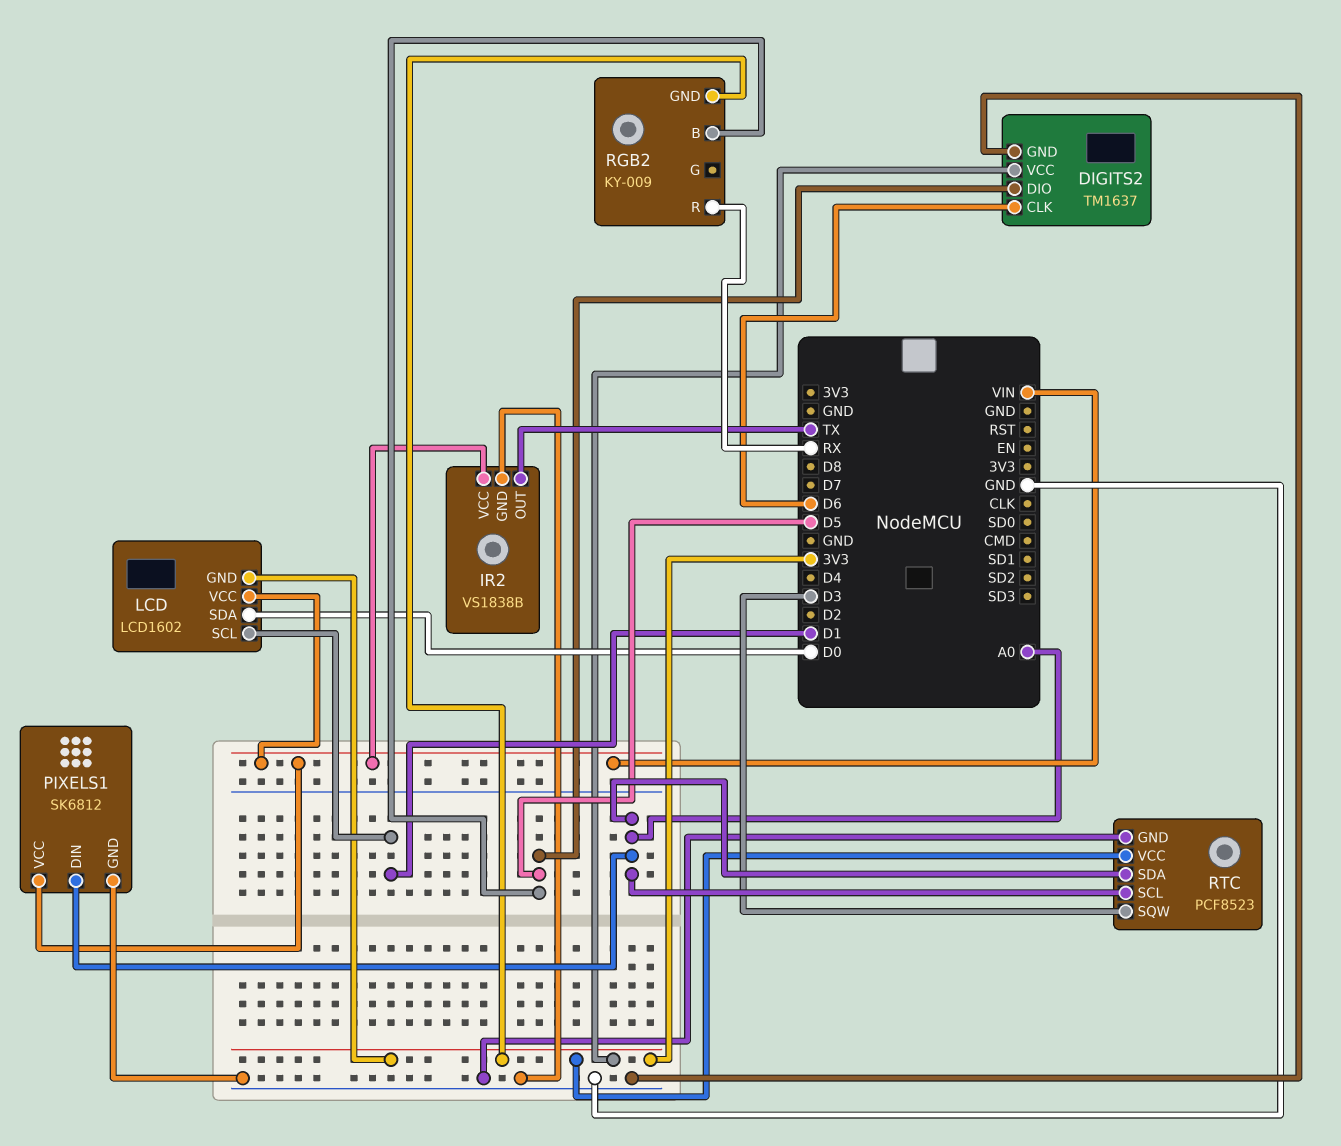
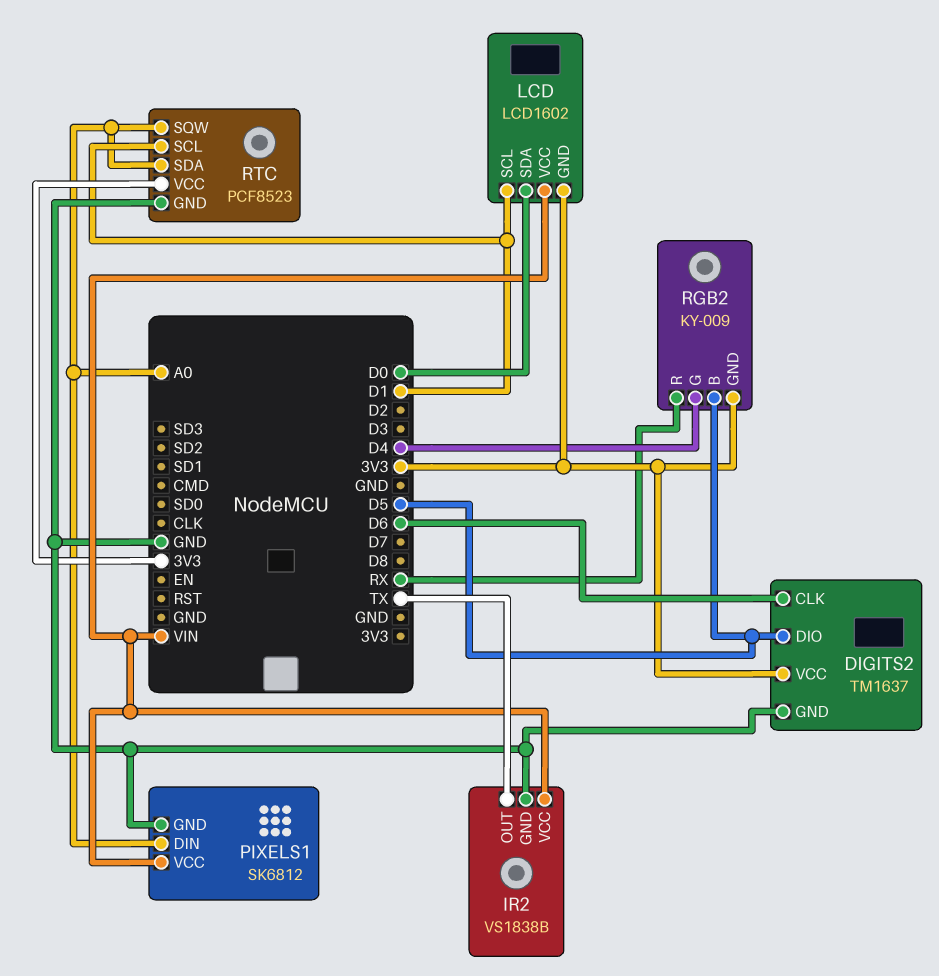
RGB2 pin G: none -> D4
RTC pin SCL: A0 -> D1
RTC pin SQW: D3 -> A0

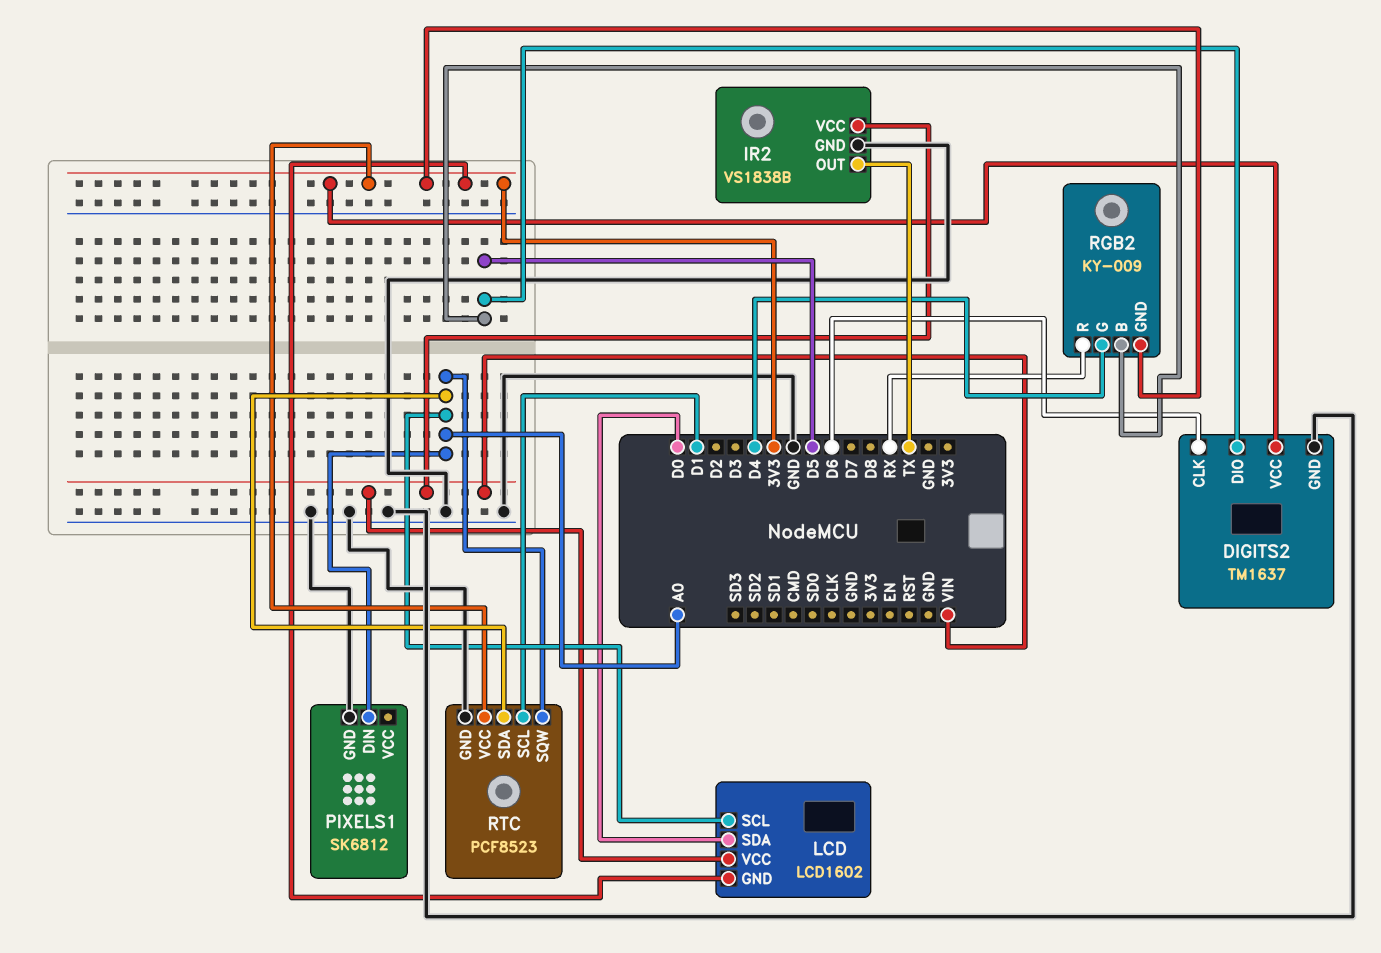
LCD pin SCL: D1 -> A0
PIXELS1 pin VCC: VIN -> none

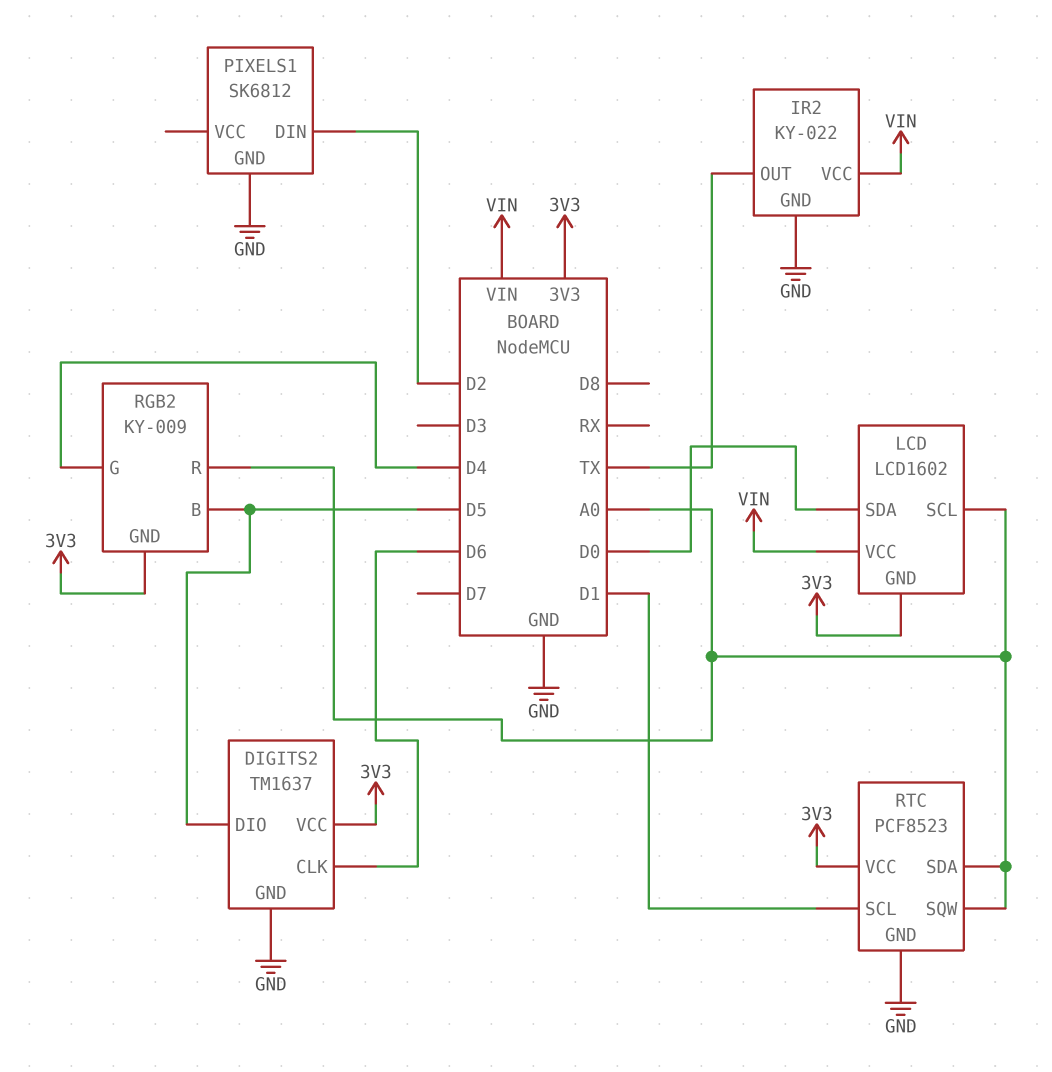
IR2: VS1838B -> KY-022
PIXELS1 pin DIN: A0 -> D2
RGB2 pin R: RX -> A0

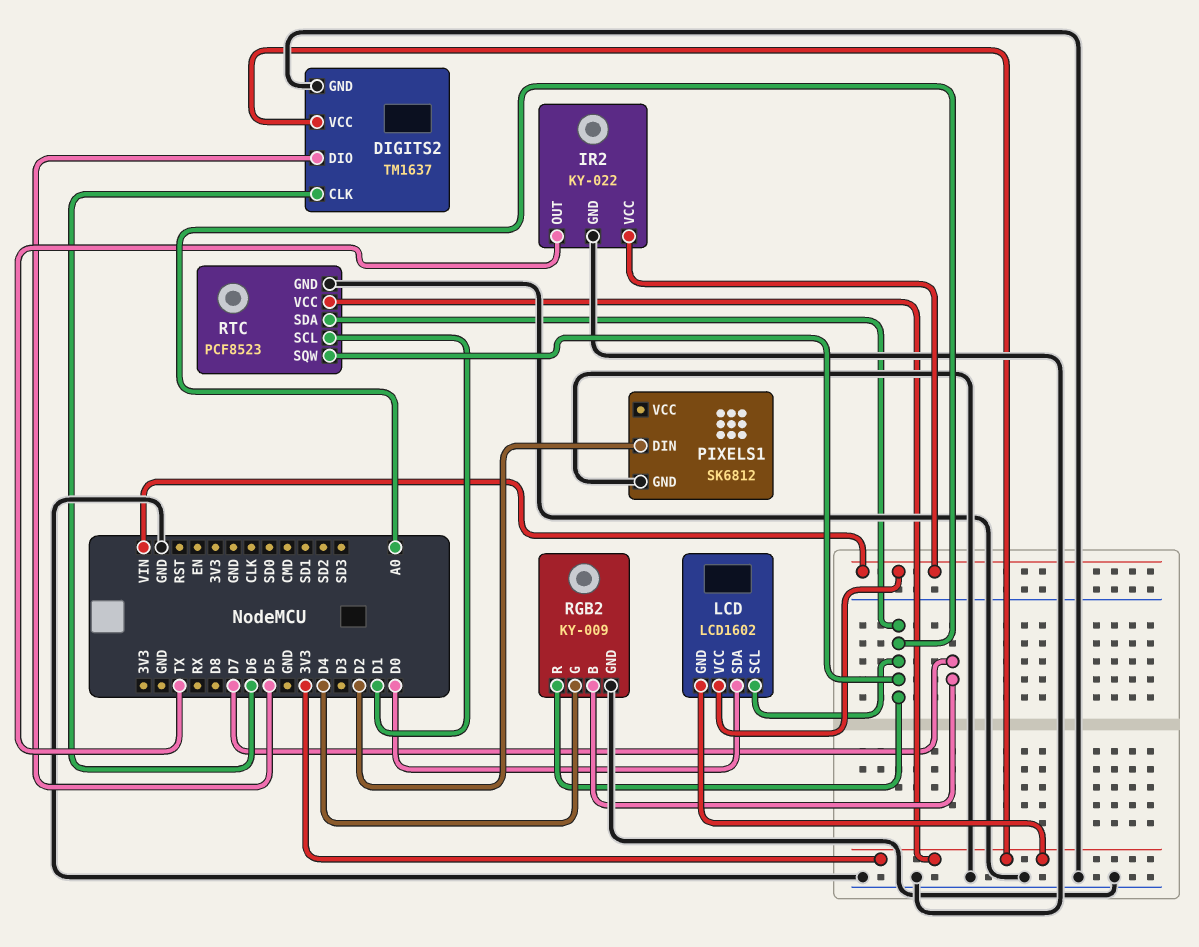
RGB2 pin B: D5 -> D7
RGB2 pin GND: 3V3 -> GND

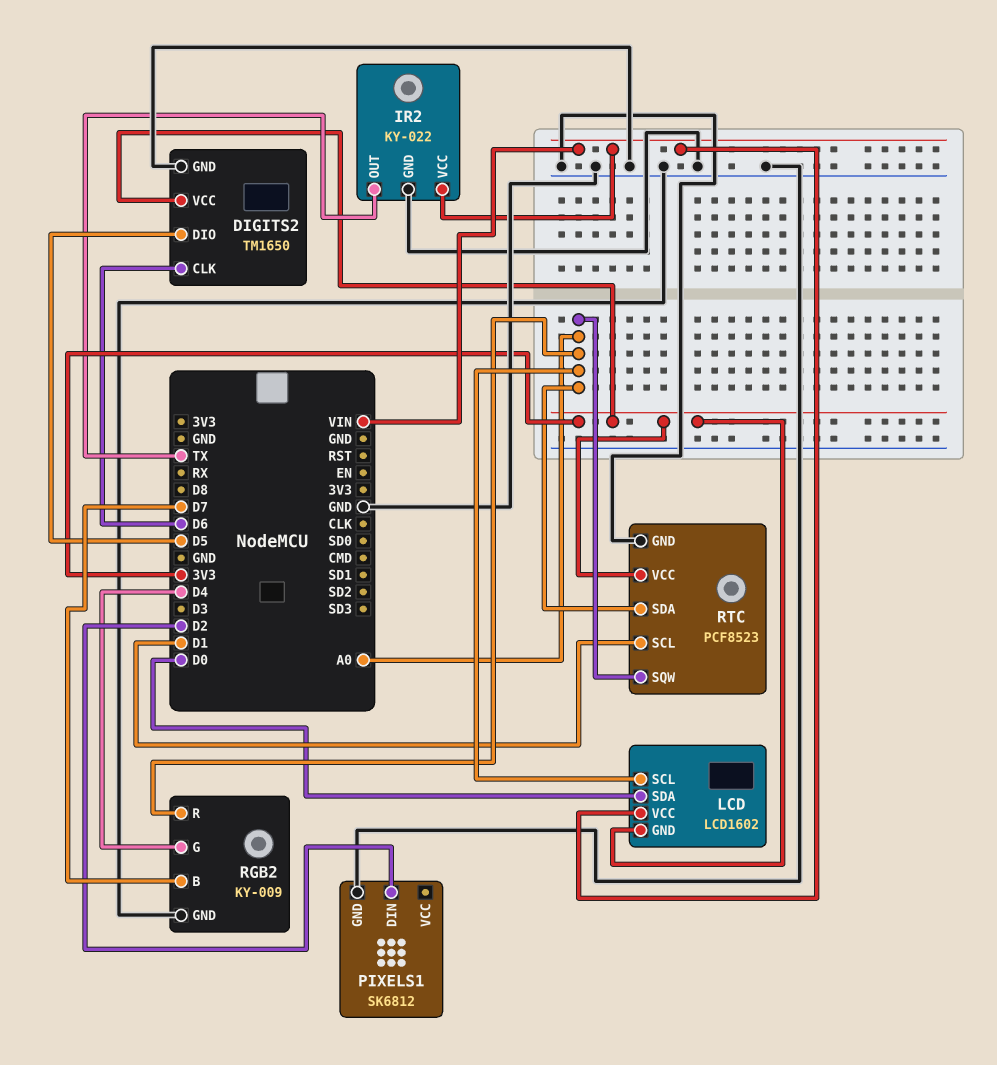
DIGITS2: TM1637 -> TM1650

